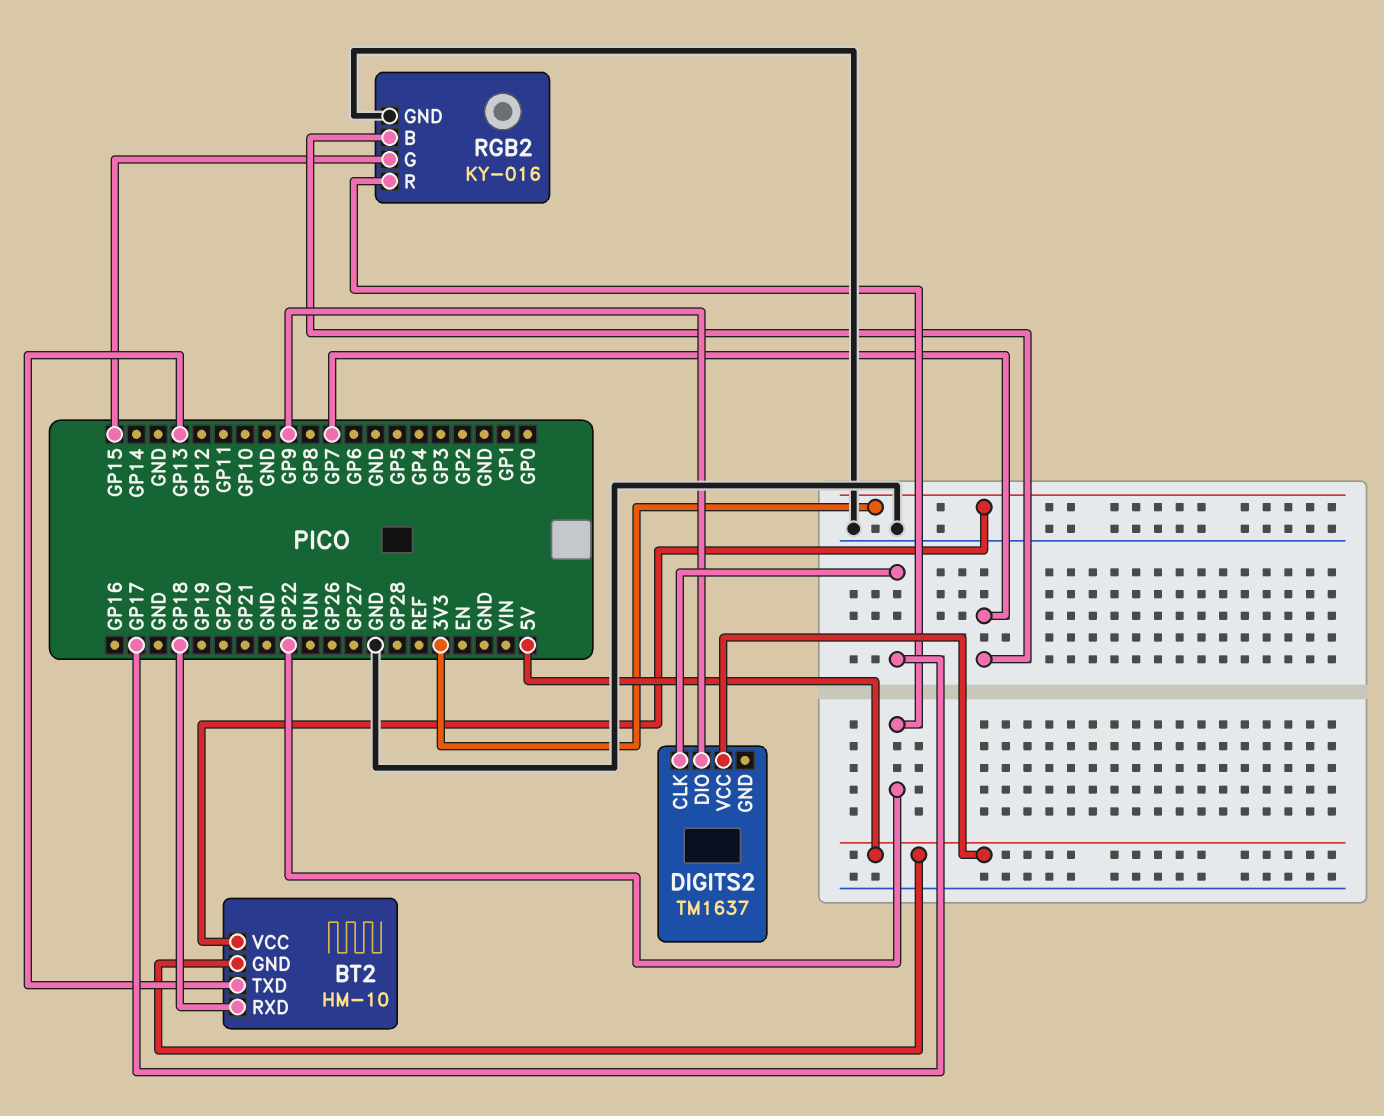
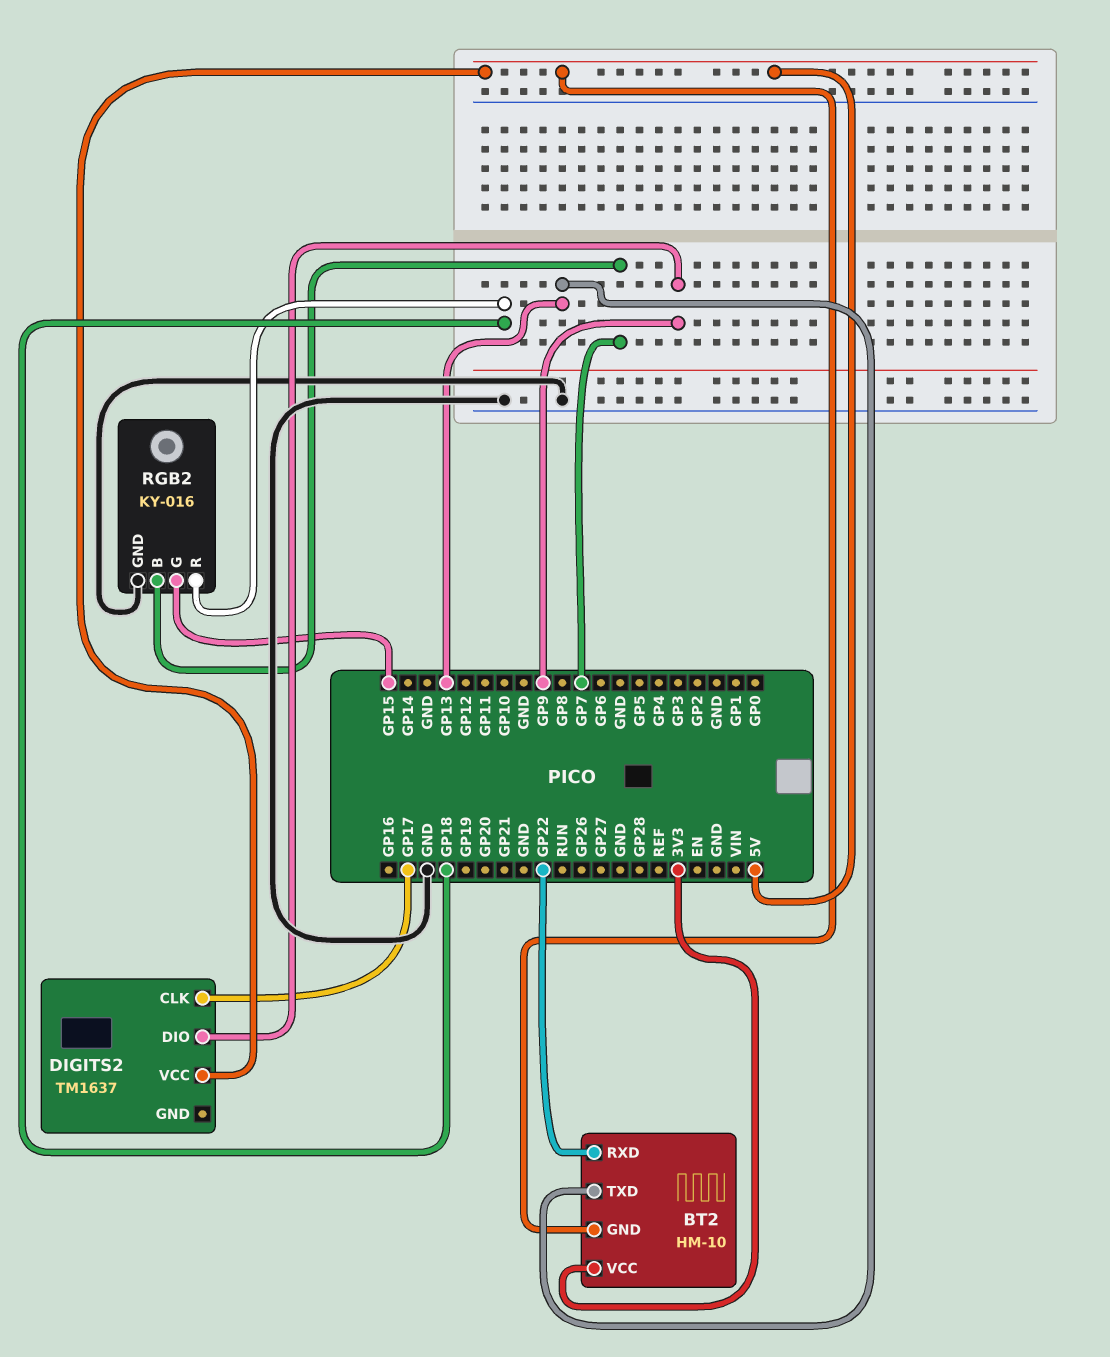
BT2 pin RXD: GP18 -> GP22
RGB2 pin R: GP22 -> GP18

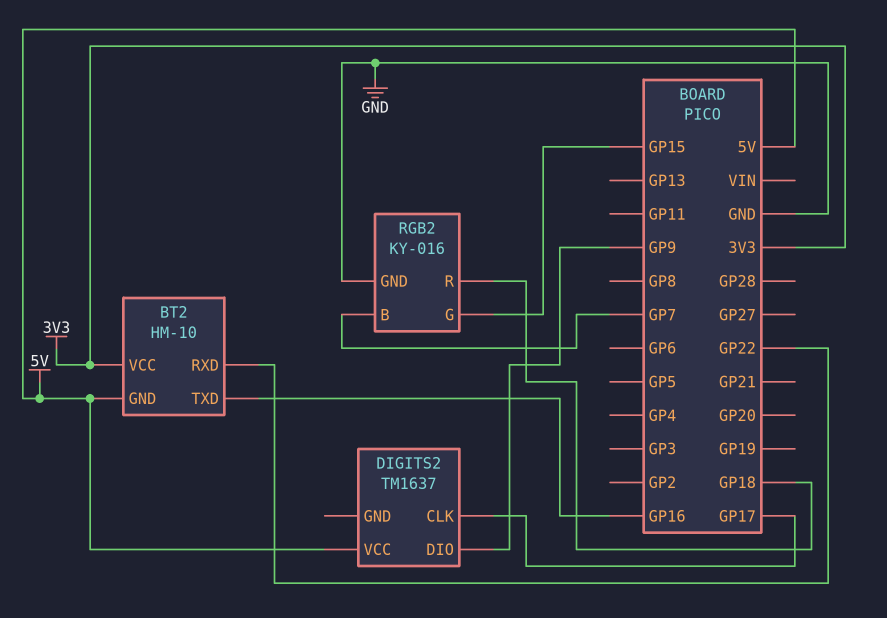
BT2 pin TXD: GP13 -> GP16

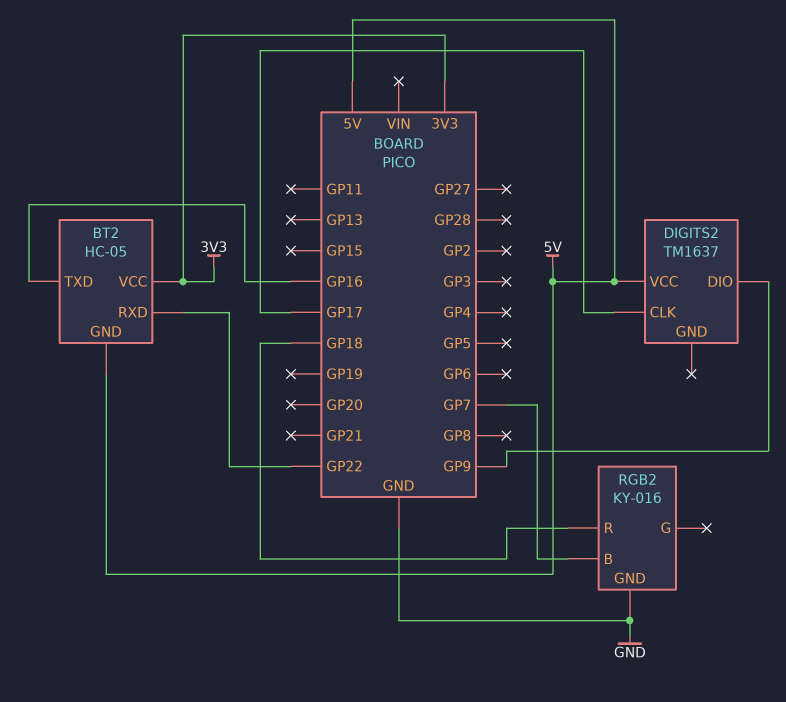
BT2: HM-10 -> HC-05
RGB2 pin G: GP15 -> none

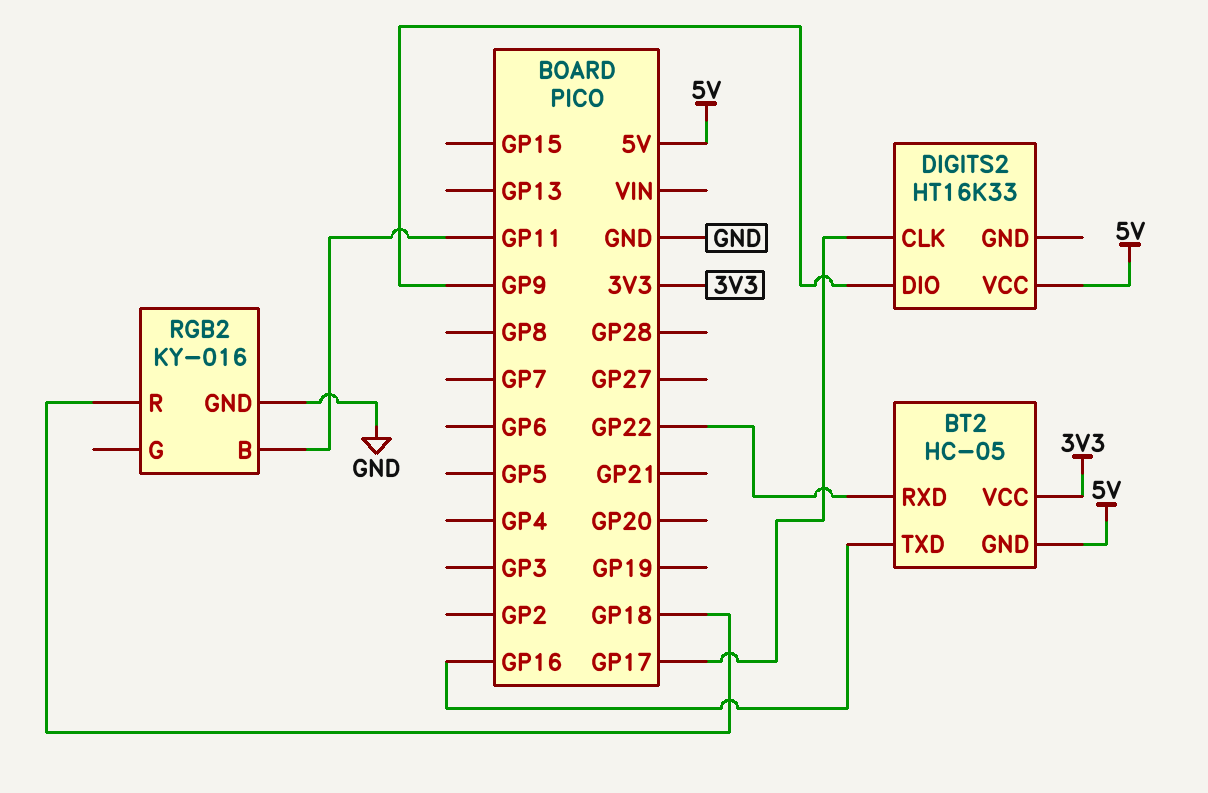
DIGITS2: TM1637 -> HT16K33
RGB2 pin B: GP7 -> GP11

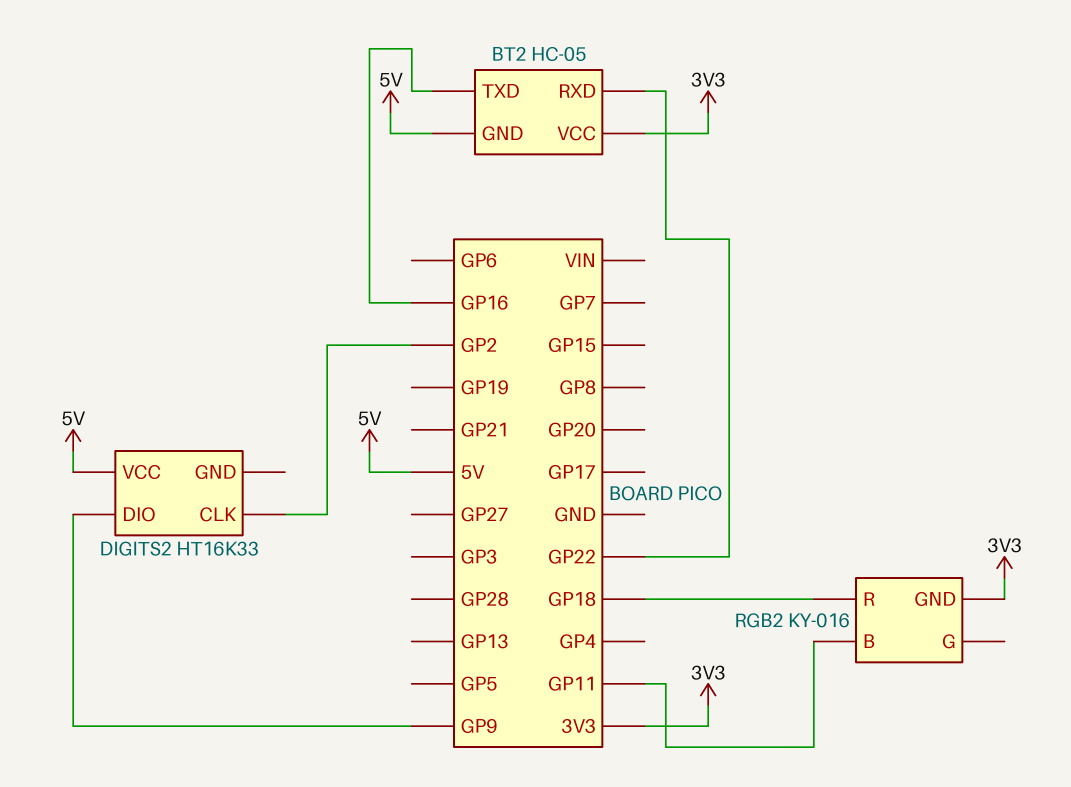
DIGITS2 pin CLK: GP17 -> GP2
RGB2 pin GND: GND -> 3V3

